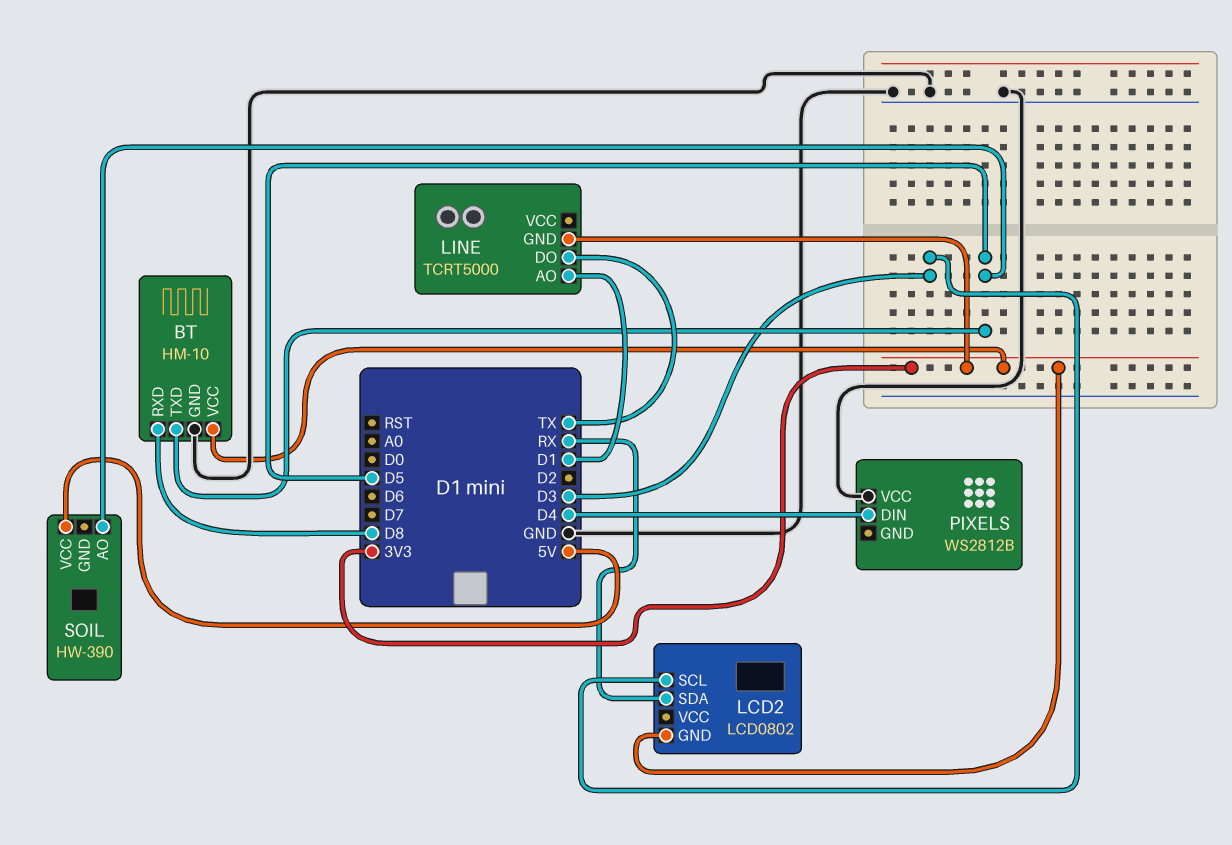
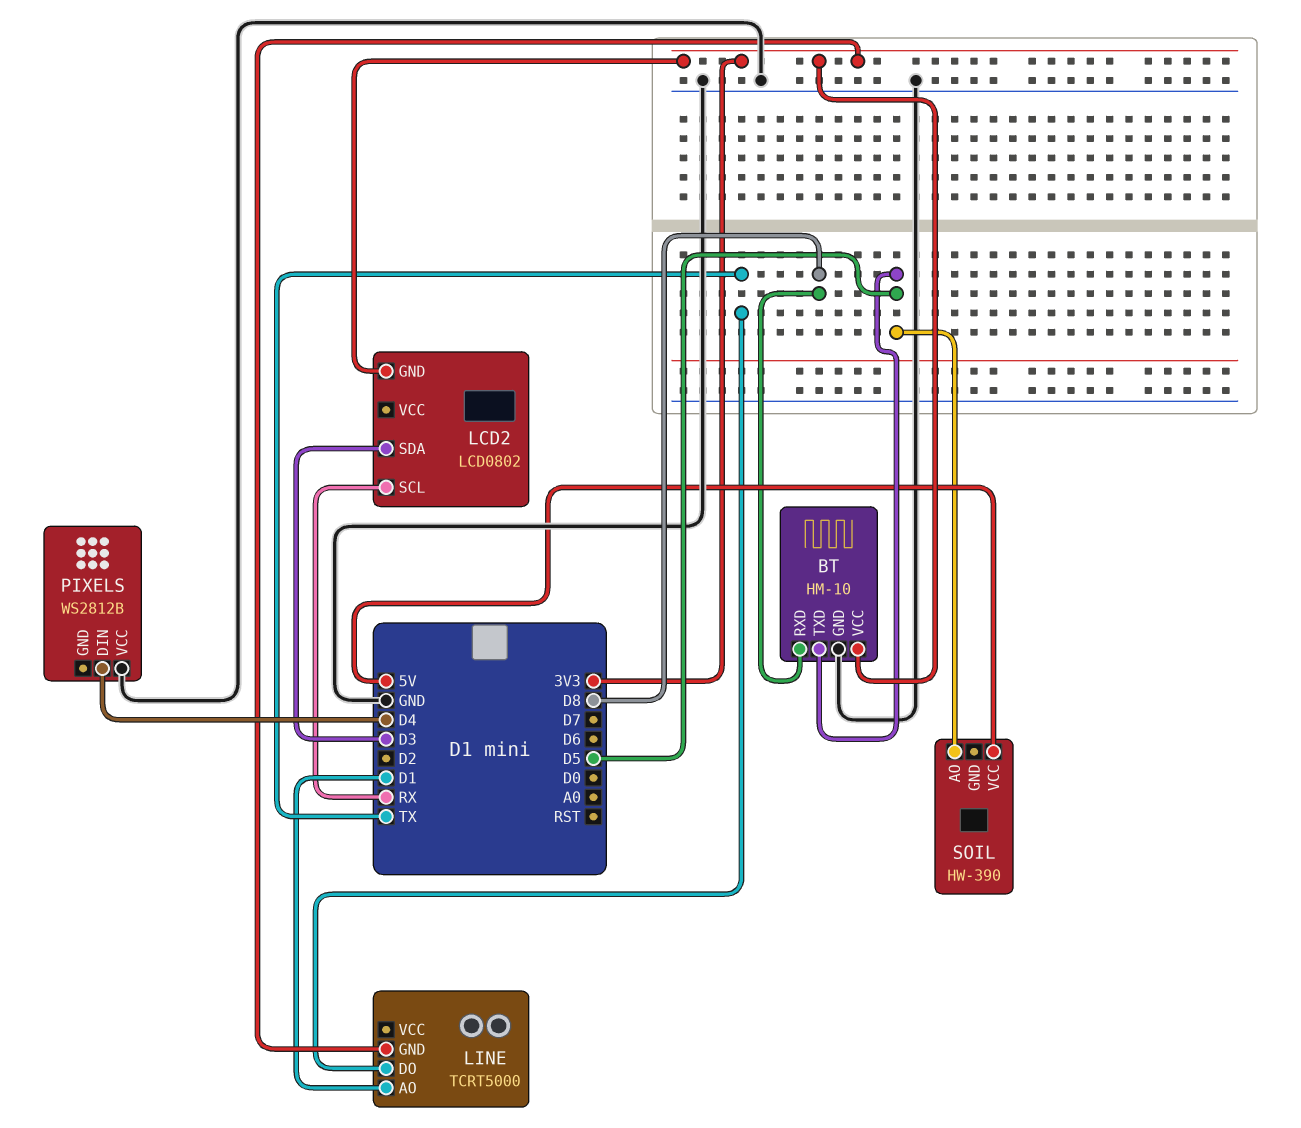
LCD2 pin SCL: D3 -> RX
LCD2 pin SDA: RX -> D3

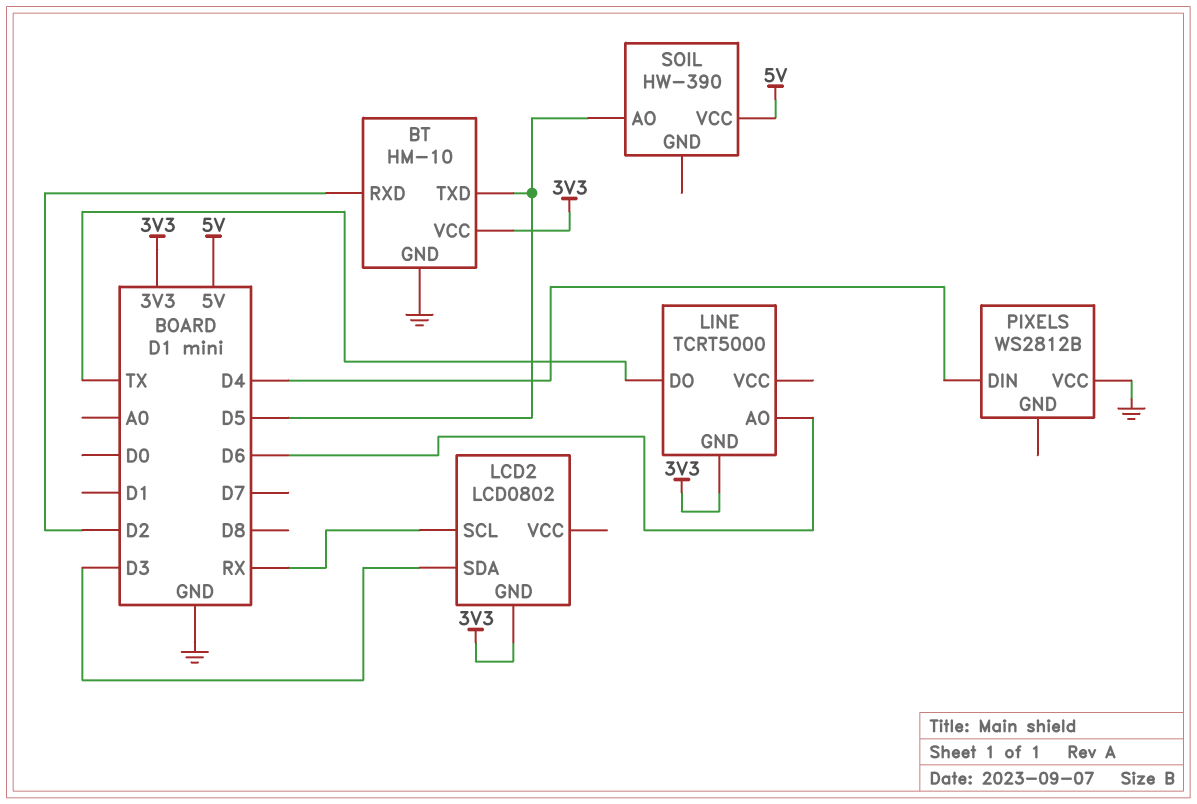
BT pin RXD: D8 -> D2
LINE pin AO: D1 -> D6

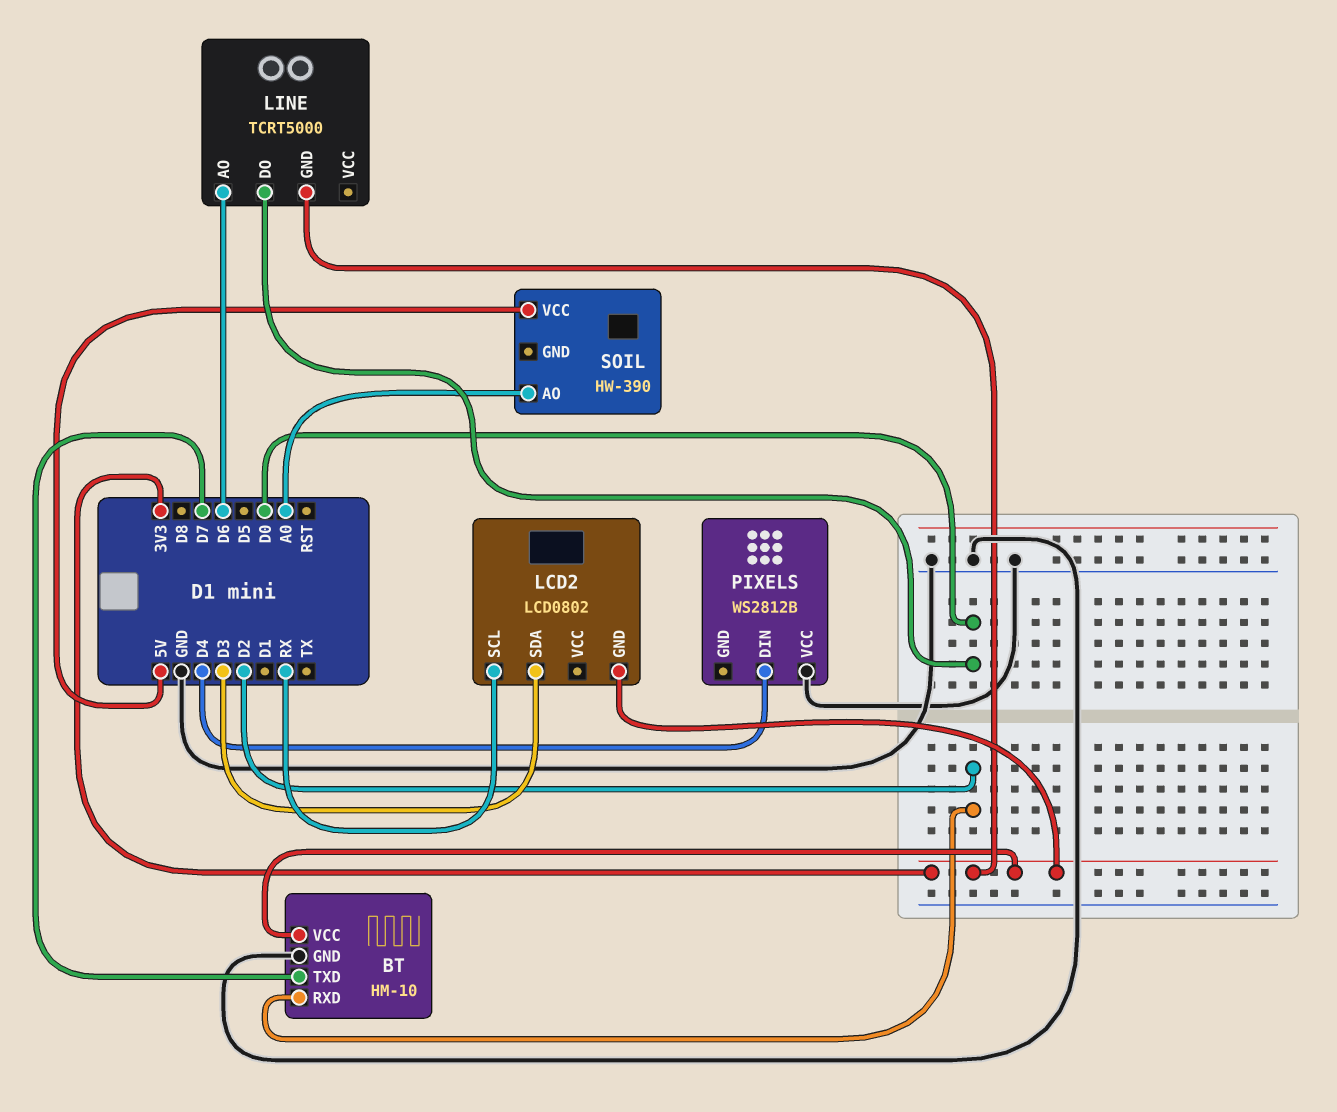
BT pin TXD: D5 -> D7
LINE pin DO: TX -> D0
SOIL pin AO: D5 -> A0

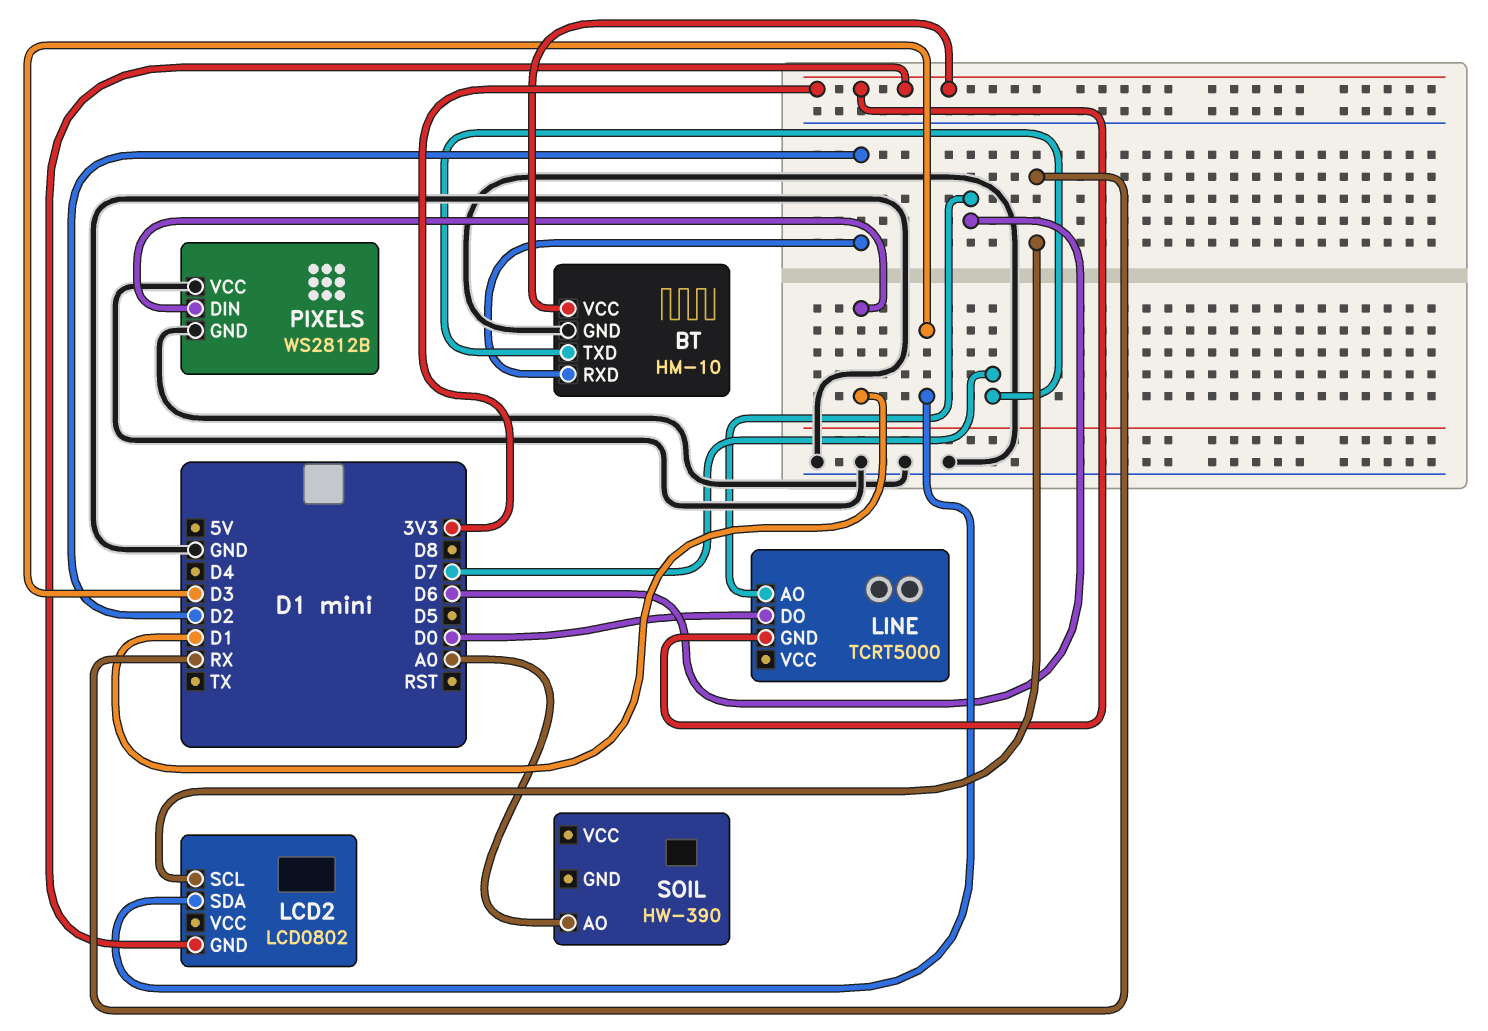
PIXELS pin DIN: D4 -> D1
PIXELS pin GND: none -> GND
SOIL pin VCC: 5V -> none

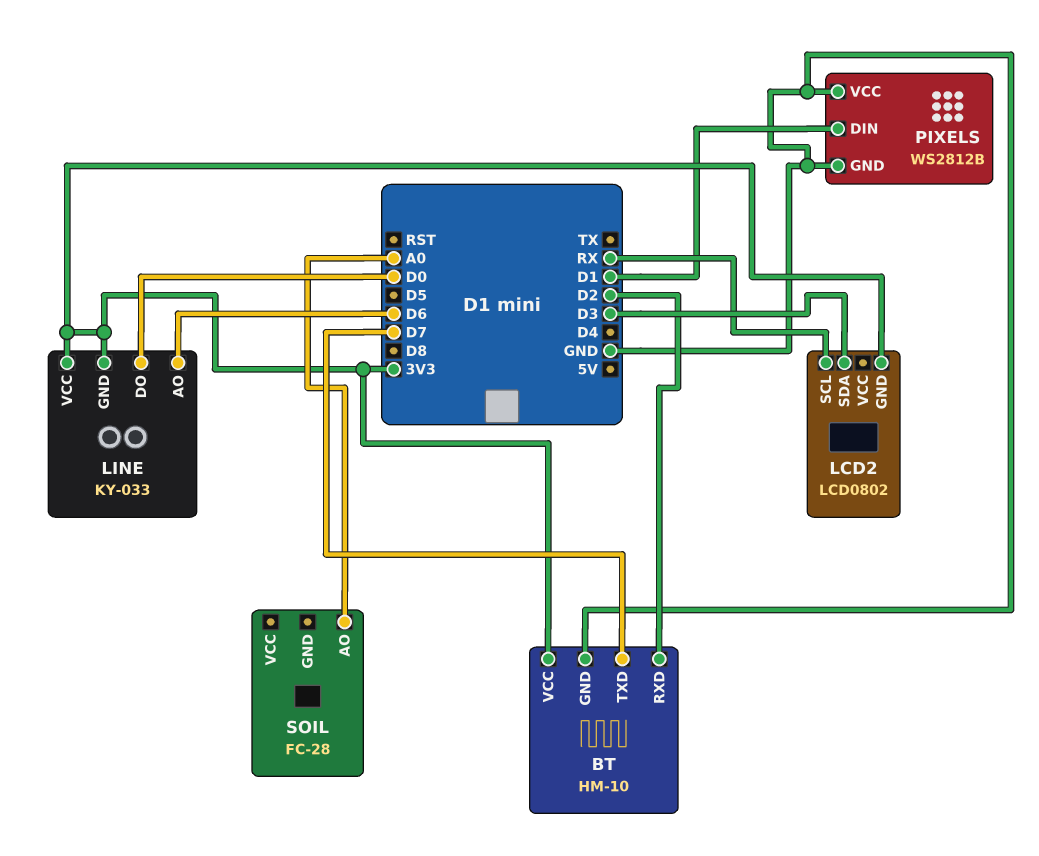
LINE: TCRT5000 -> KY-033
LINE pin VCC: none -> 3V3
SOIL: HW-390 -> FC-28

